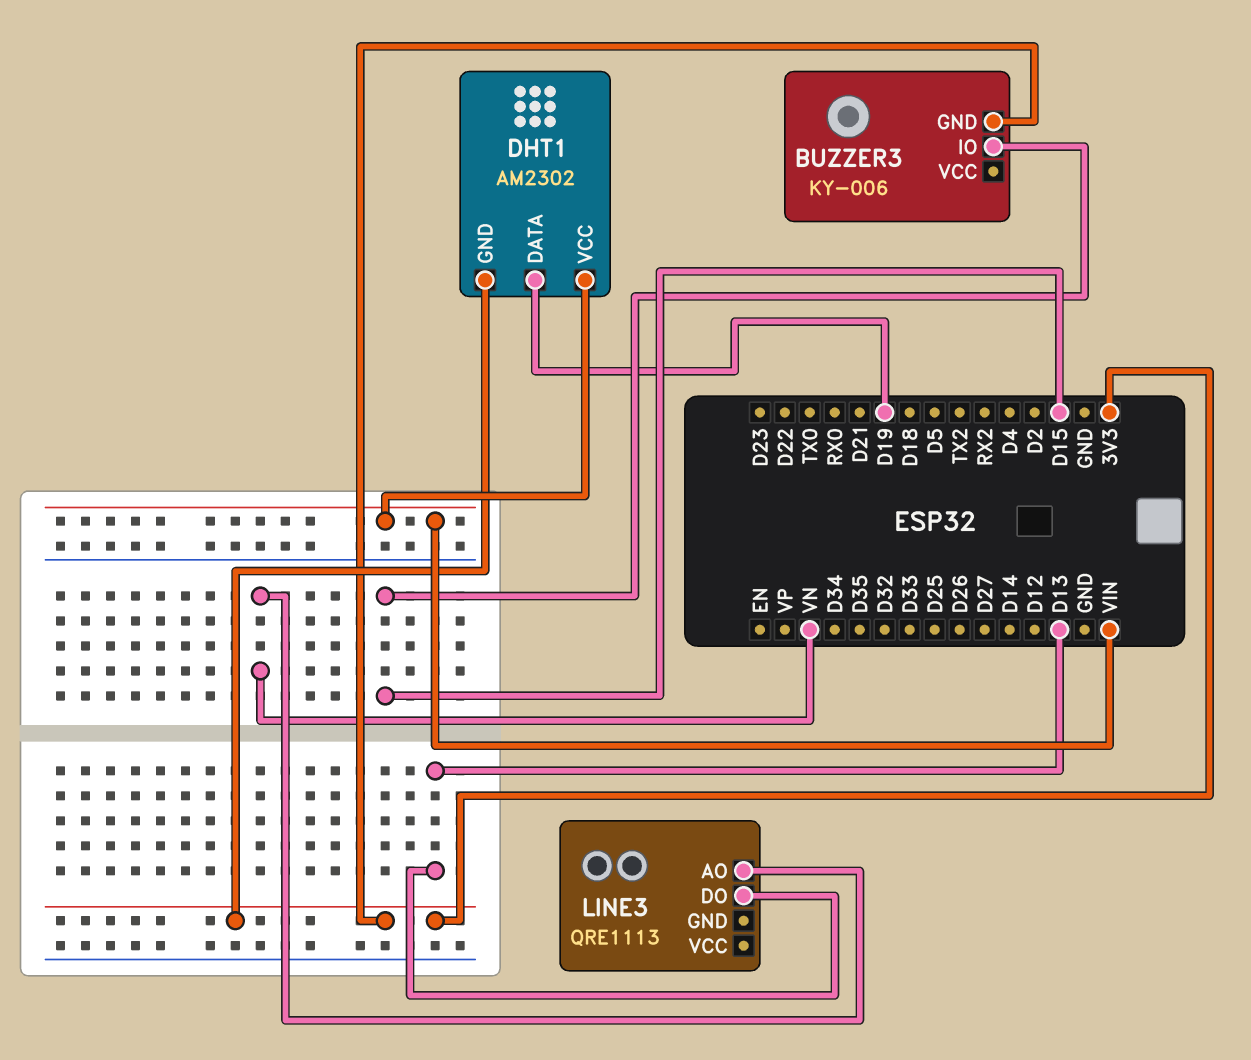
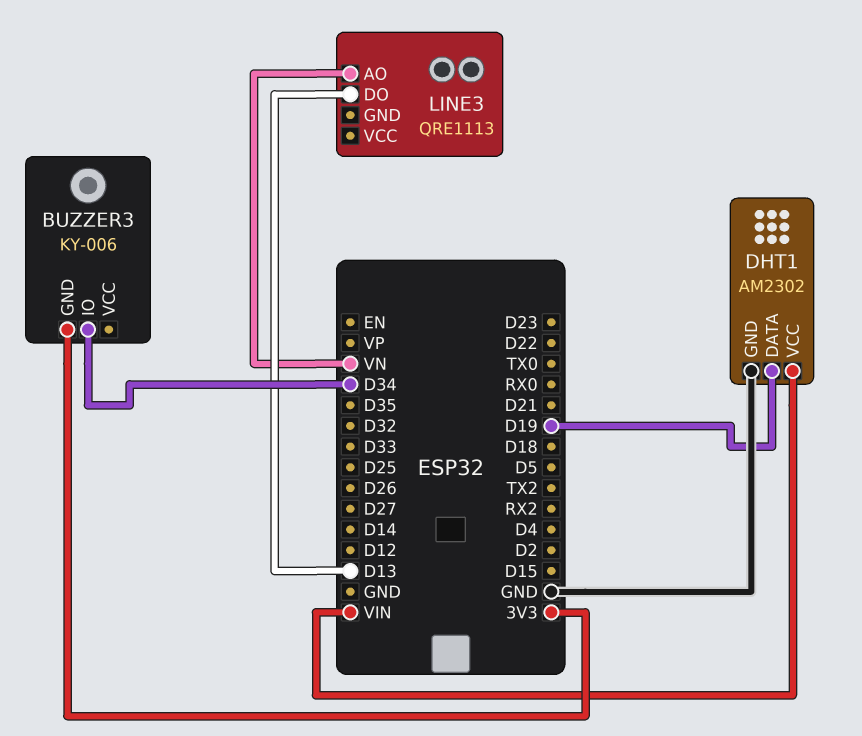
BUZZER3 pin IO: D15 -> D34
DHT1 pin GND: 3V3 -> GND

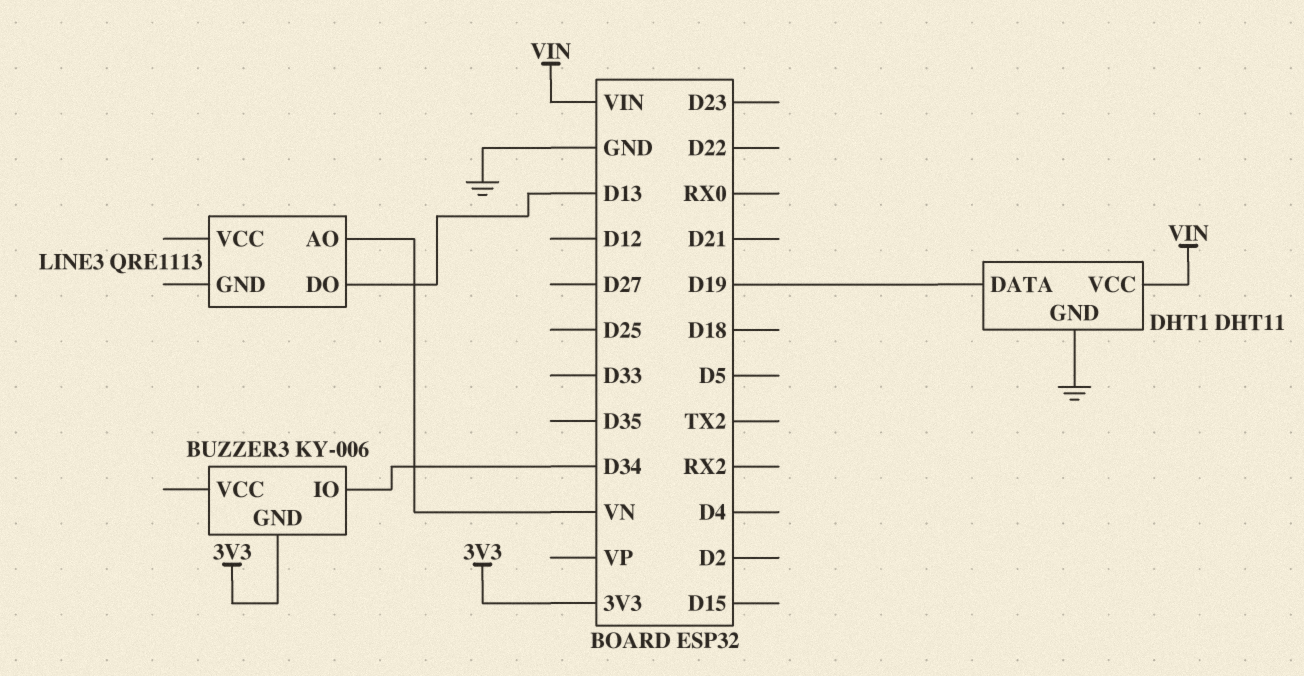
DHT1: AM2302 -> DHT11

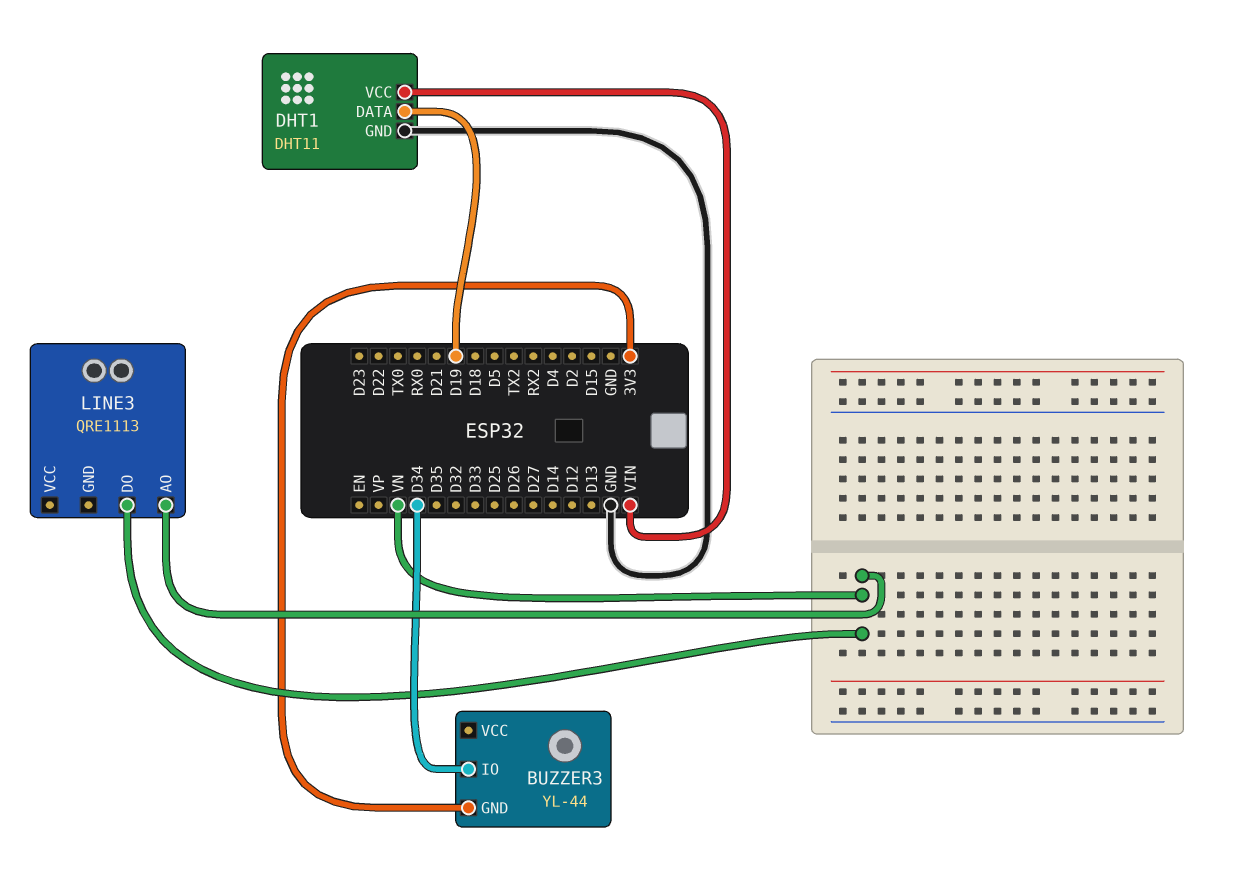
BUZZER3: KY-006 -> YL-44
LINE3 pin DO: D13 -> VN

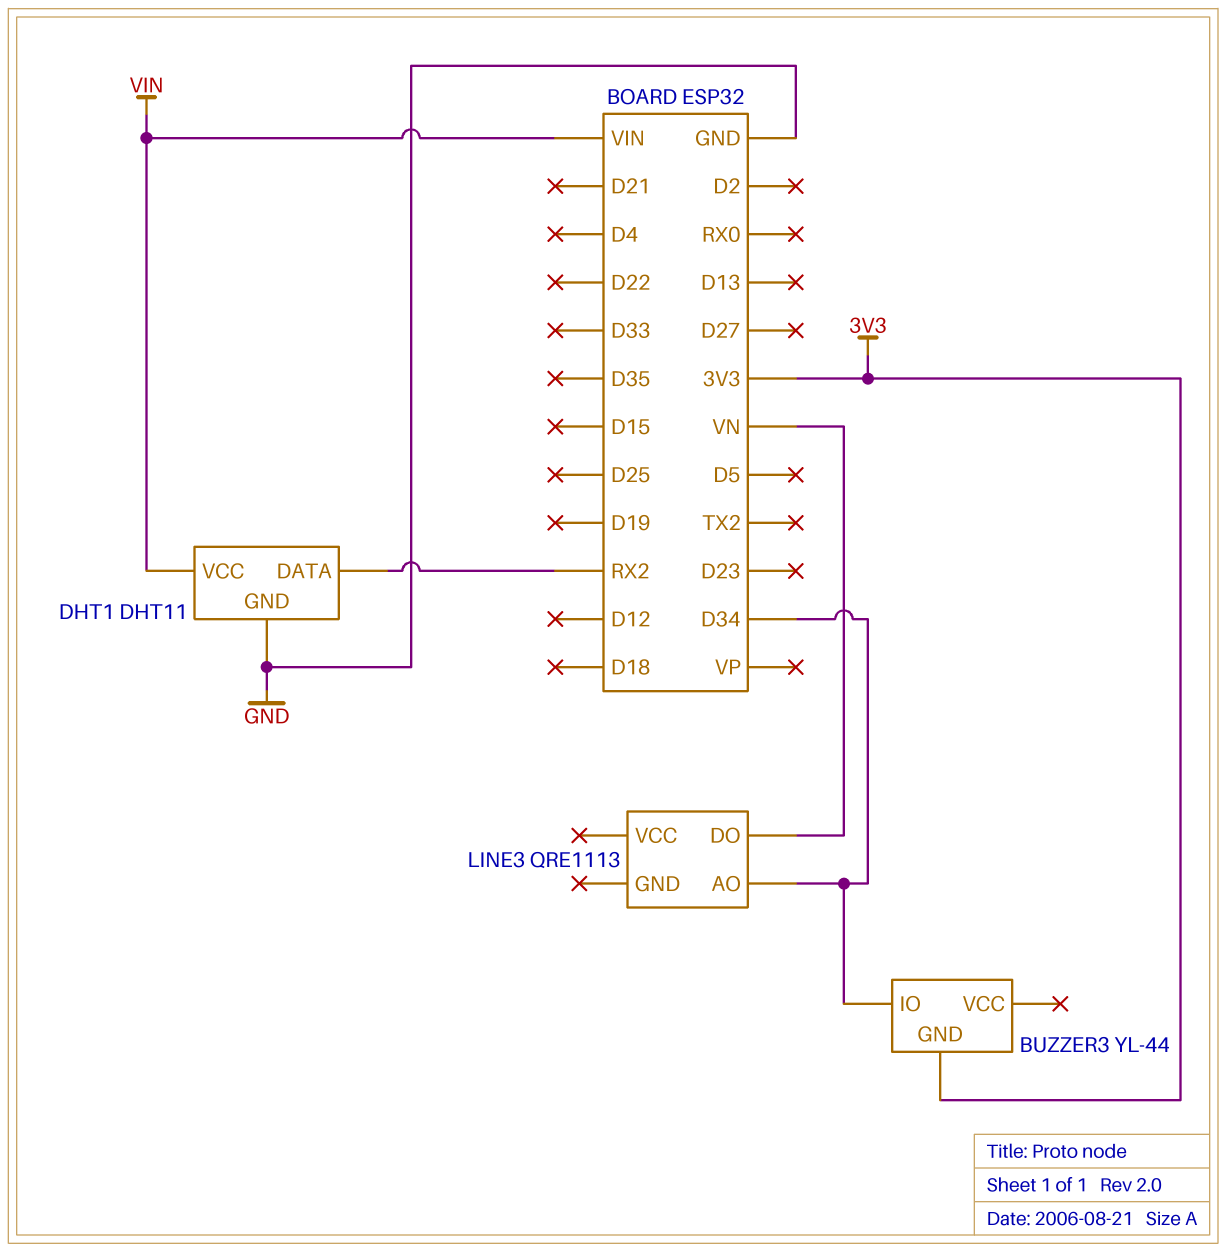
DHT1 pin DATA: D19 -> RX2
LINE3 pin AO: VN -> D34

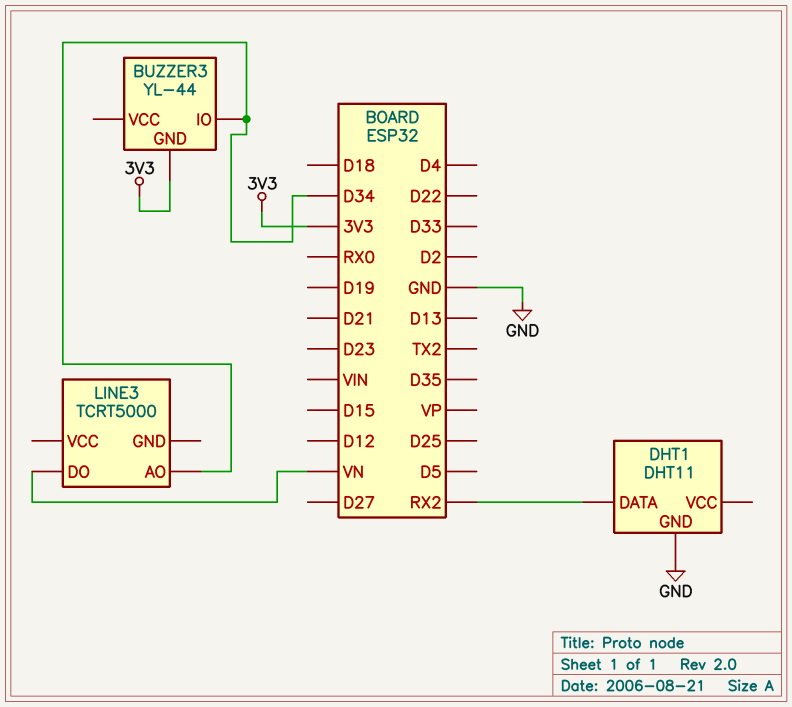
DHT1 pin VCC: VIN -> none
LINE3: QRE1113 -> TCRT5000

